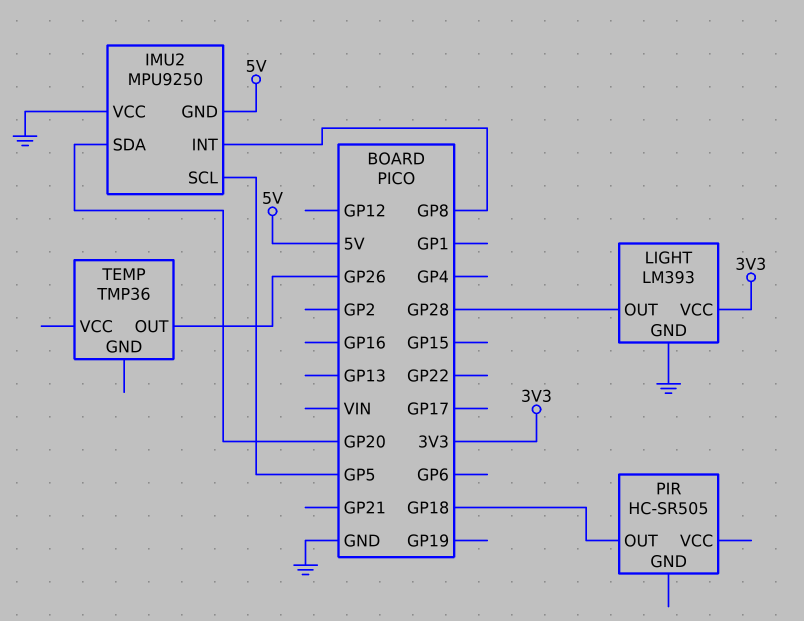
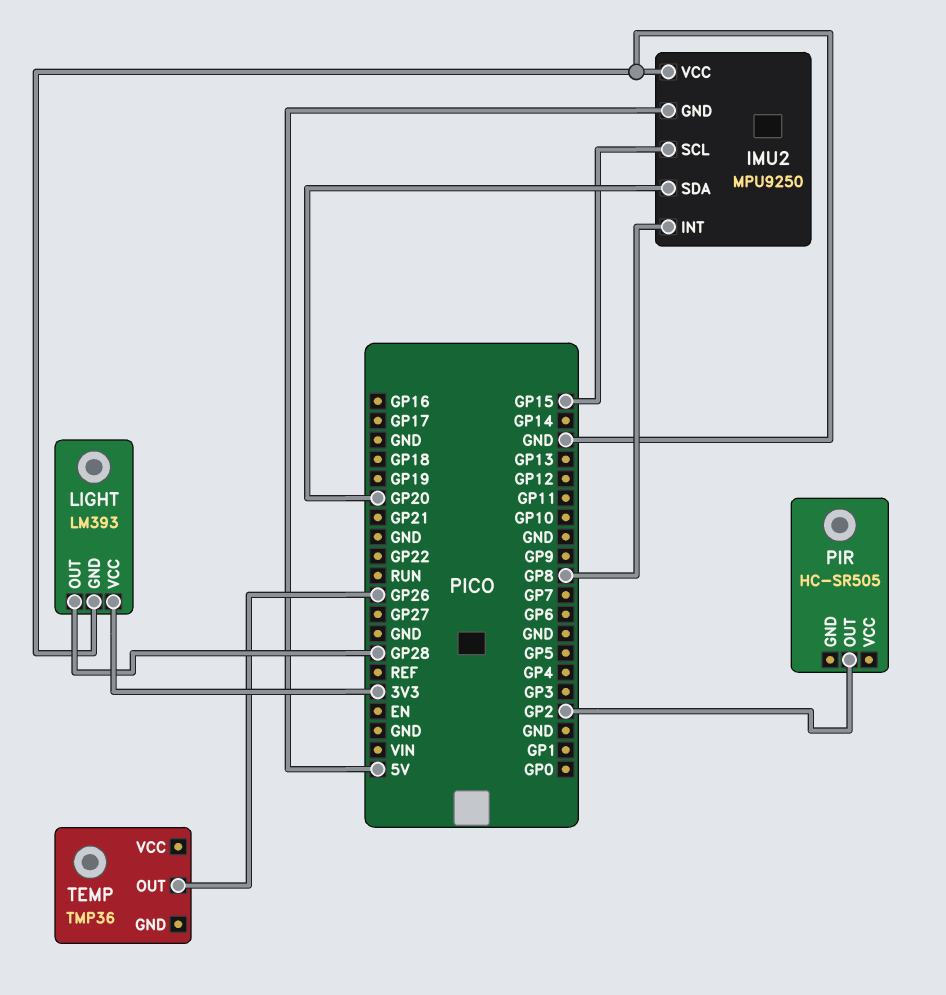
IMU2 pin SCL: GP5 -> GP15
PIR pin OUT: GP18 -> GP2

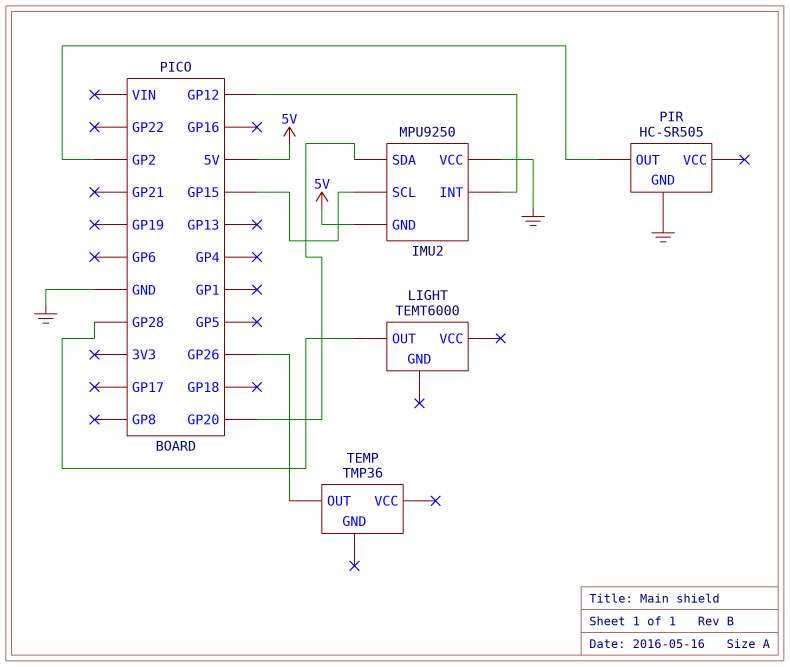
IMU2 pin INT: GP8 -> GP12
LIGHT: LM393 -> TEMT6000
LIGHT pin GND: GND -> none
LIGHT pin VCC: 3V3 -> none
PIR pin GND: none -> GND

